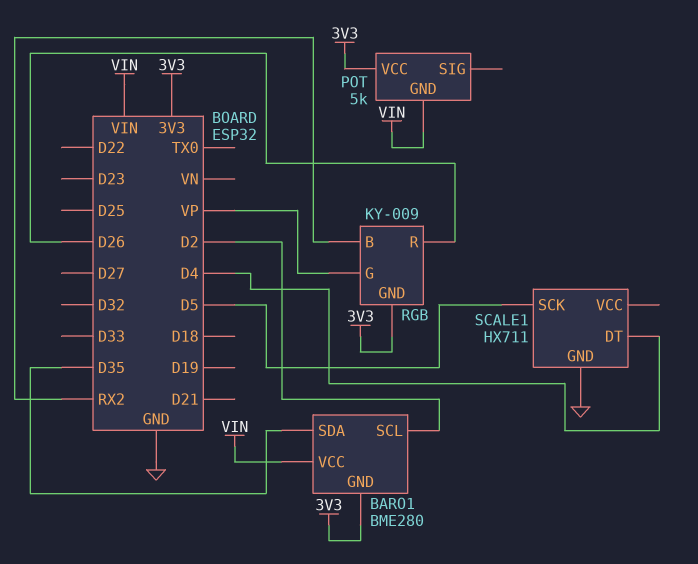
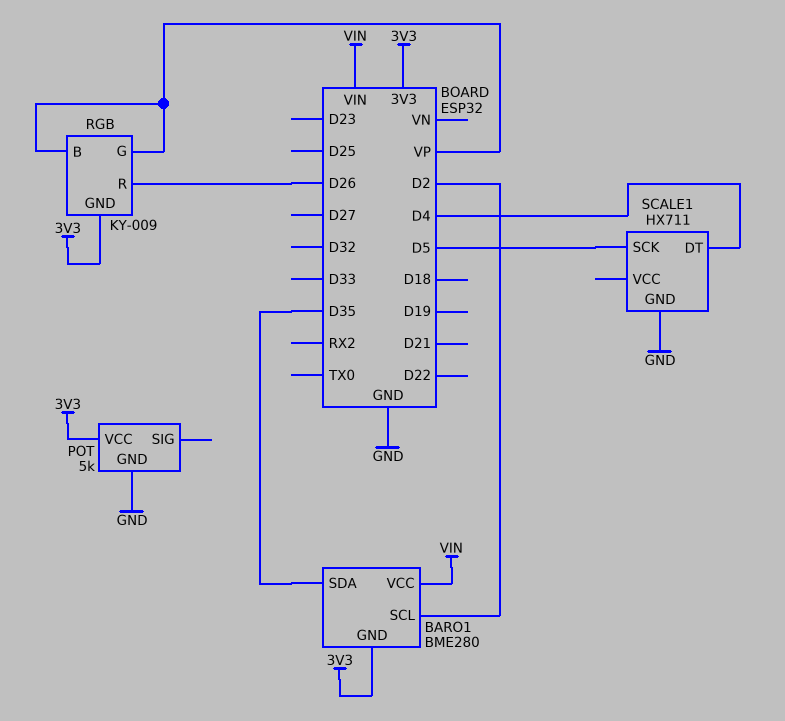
POT pin GND: VIN -> GND
RGB pin B: RX2 -> VP

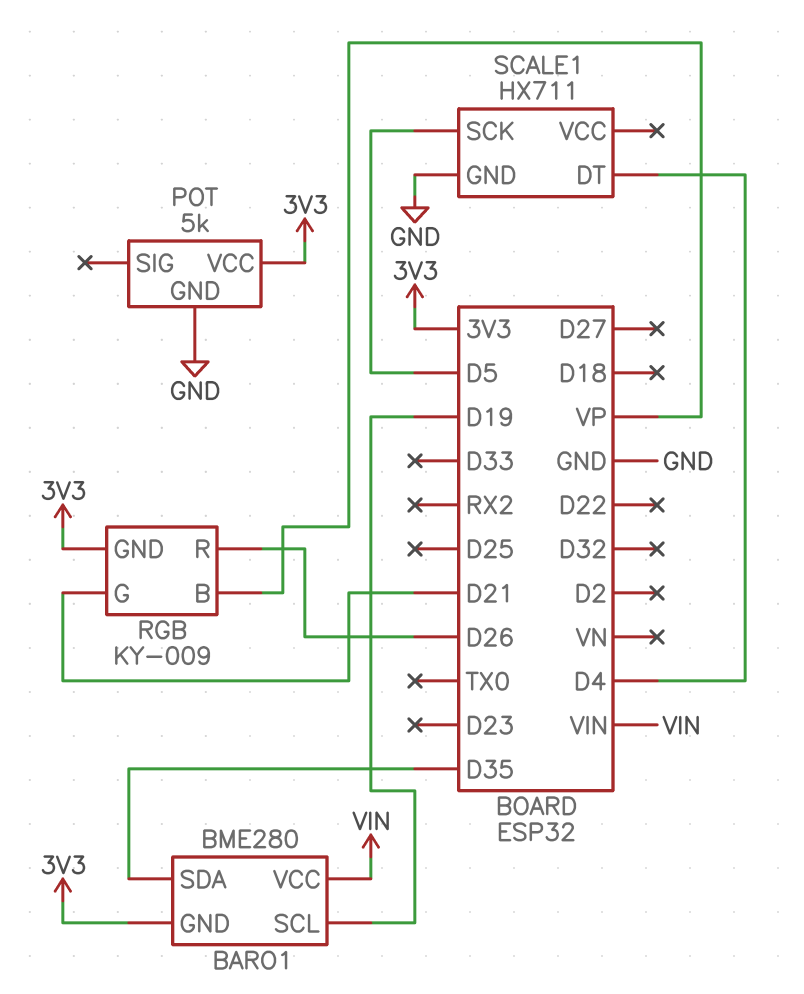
BARO1 pin SCL: D2 -> D19
RGB pin G: VP -> D21

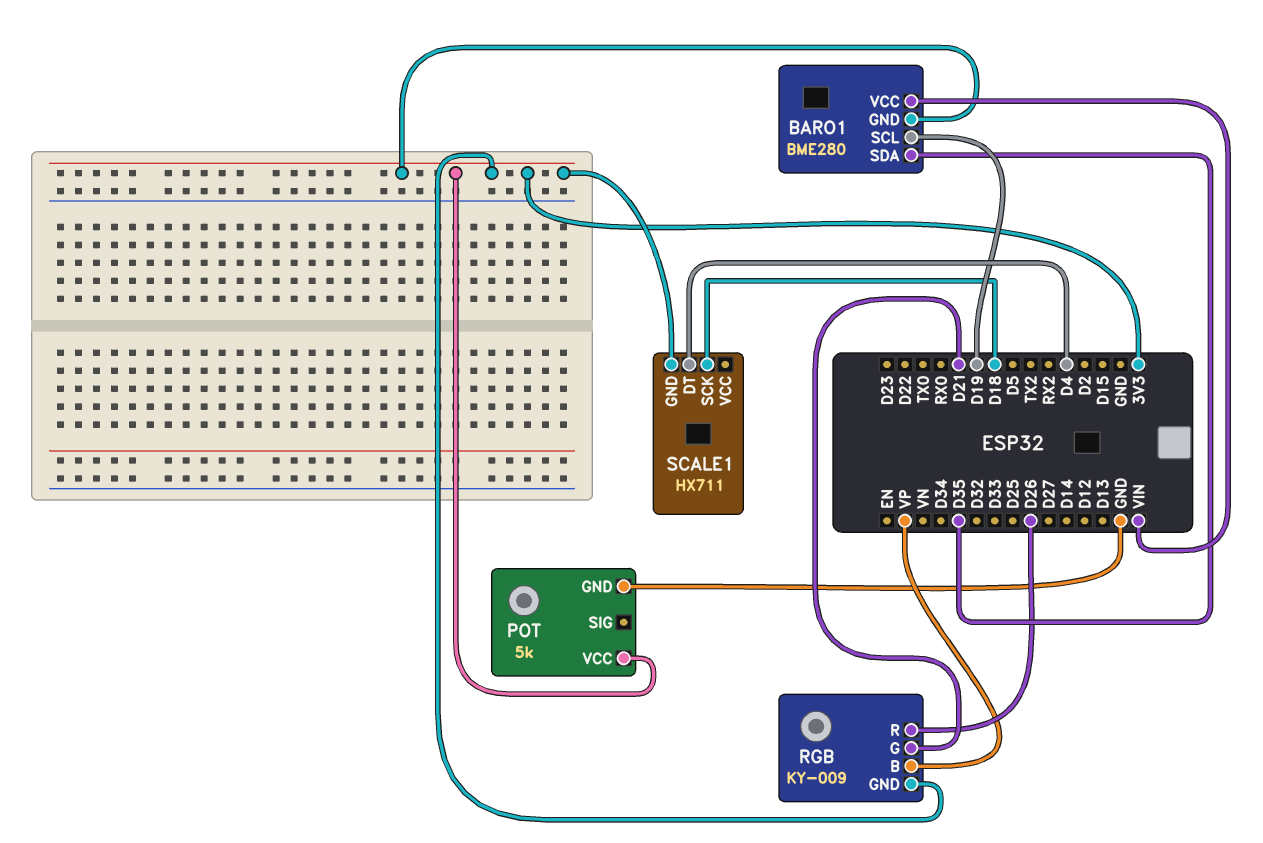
SCALE1 pin GND: GND -> 3V3
SCALE1 pin SCK: D5 -> D18

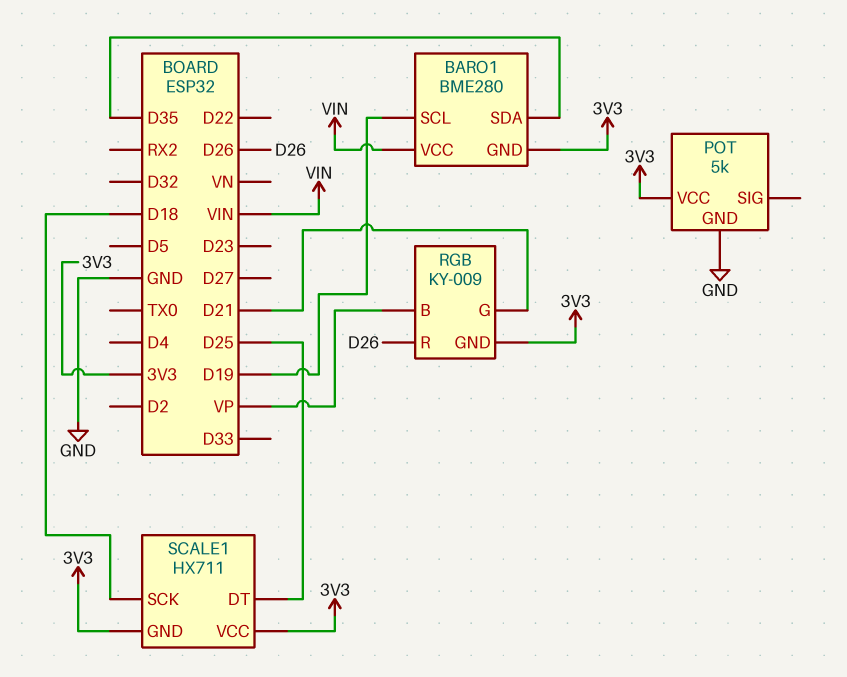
SCALE1 pin DT: D4 -> D25
SCALE1 pin VCC: none -> 3V3

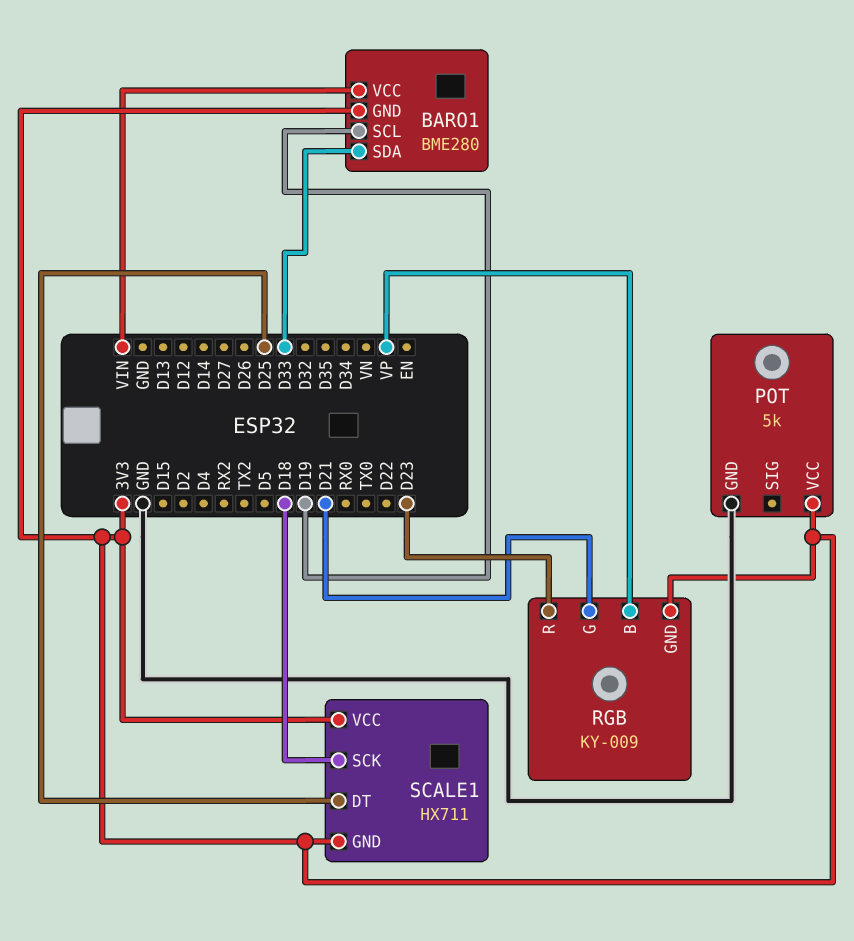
BARO1 pin SDA: D35 -> D33
RGB pin R: D26 -> D23

